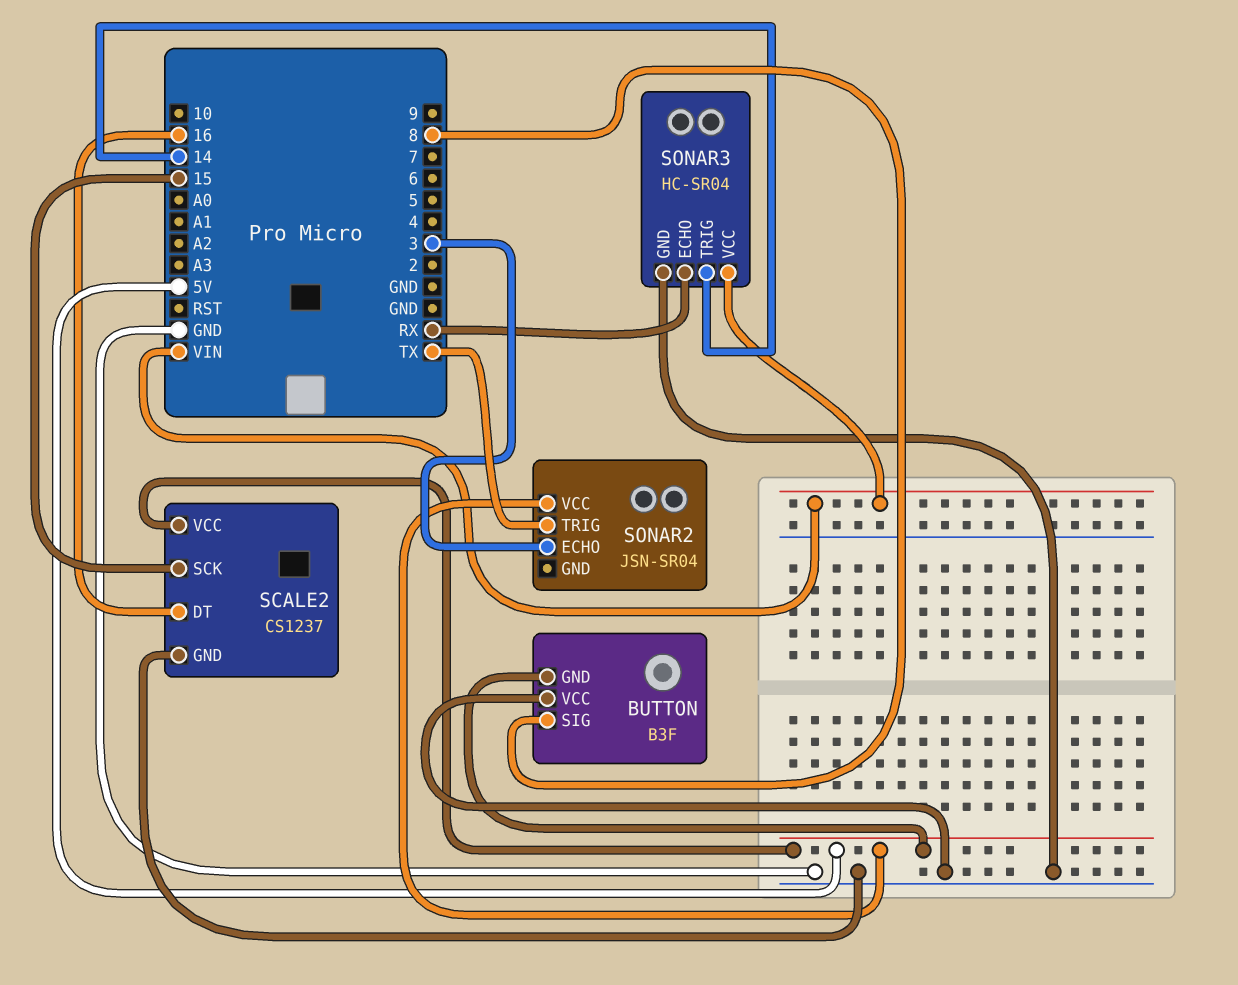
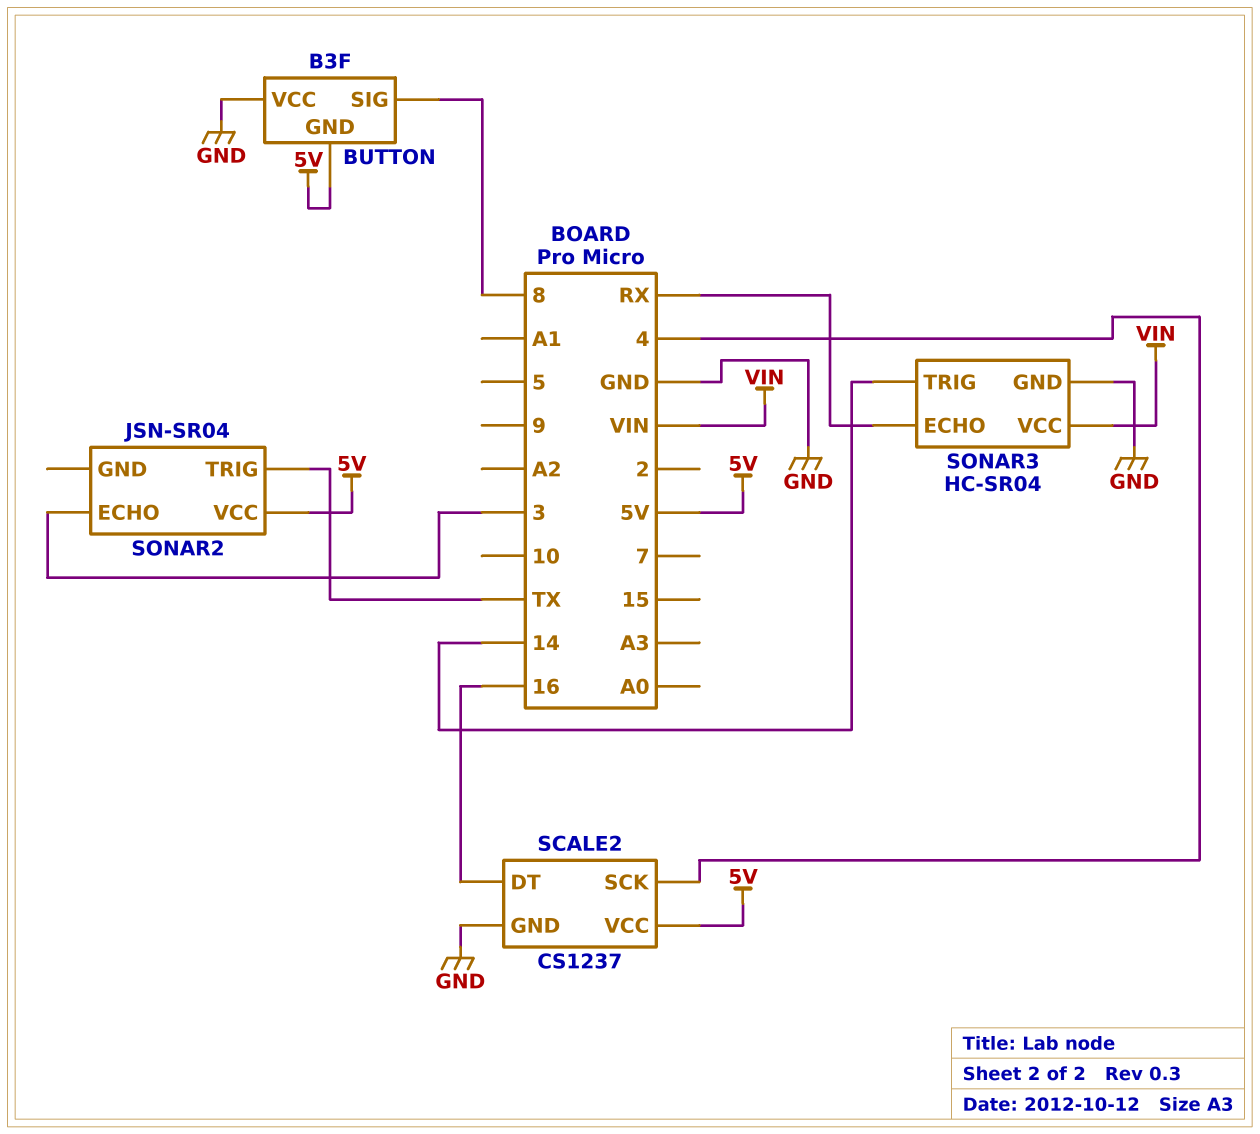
SCALE2 pin SCK: 15 -> 4

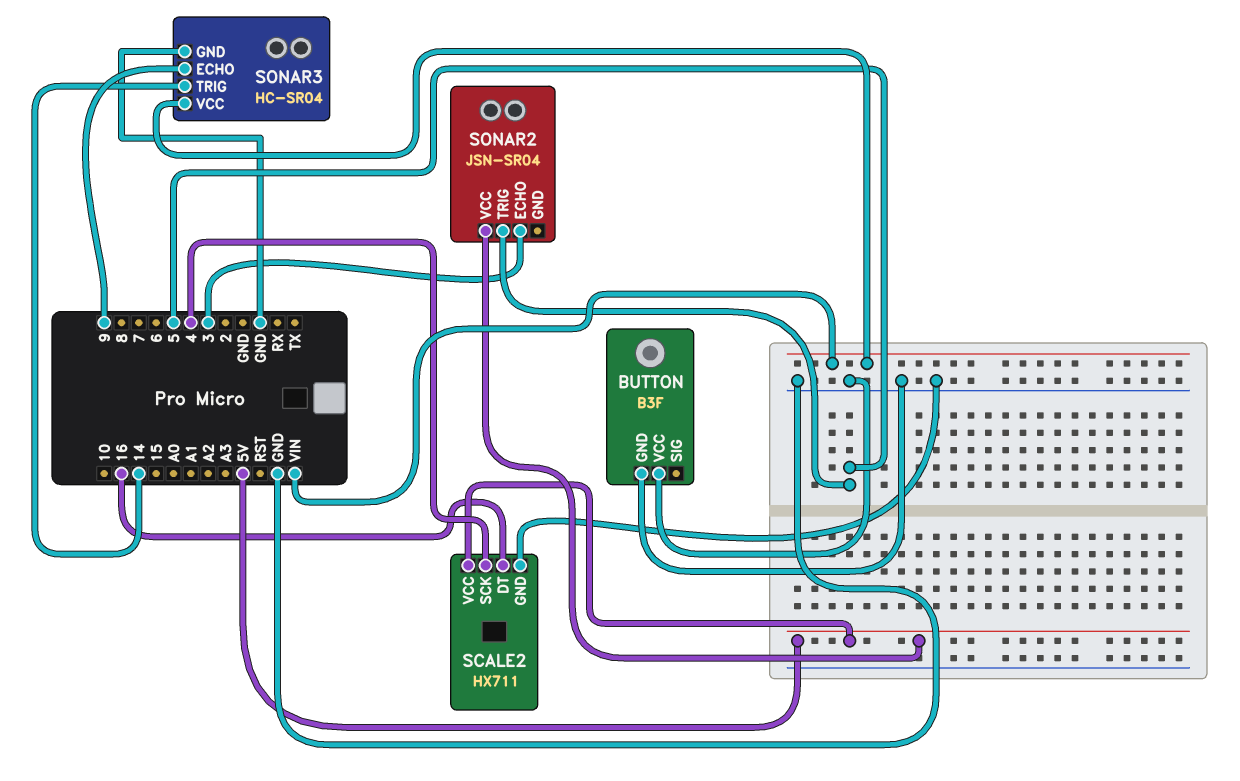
BUTTON pin GND: 5V -> GND
BUTTON pin SIG: 8 -> none
SCALE2: CS1237 -> HX711
SONAR2 pin TRIG: TX -> 5
SONAR3 pin ECHO: RX -> 9

